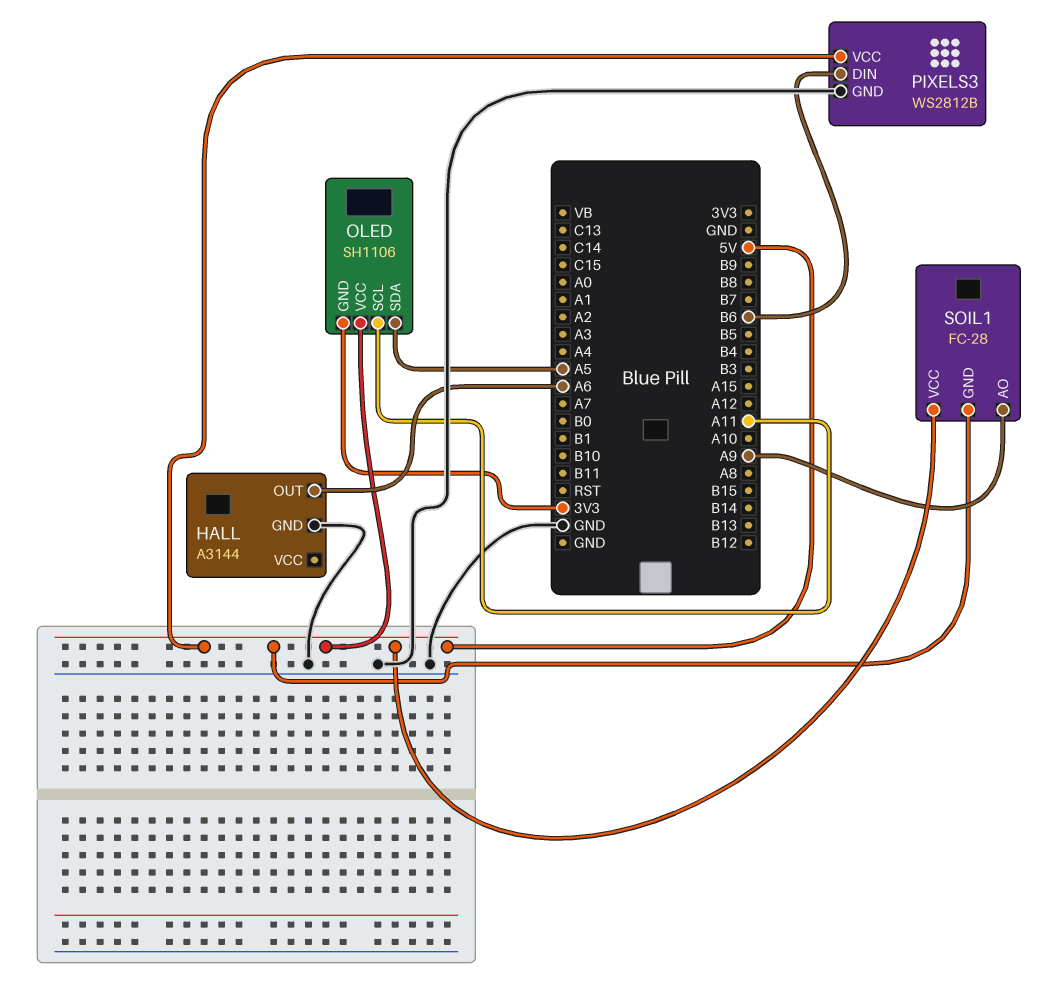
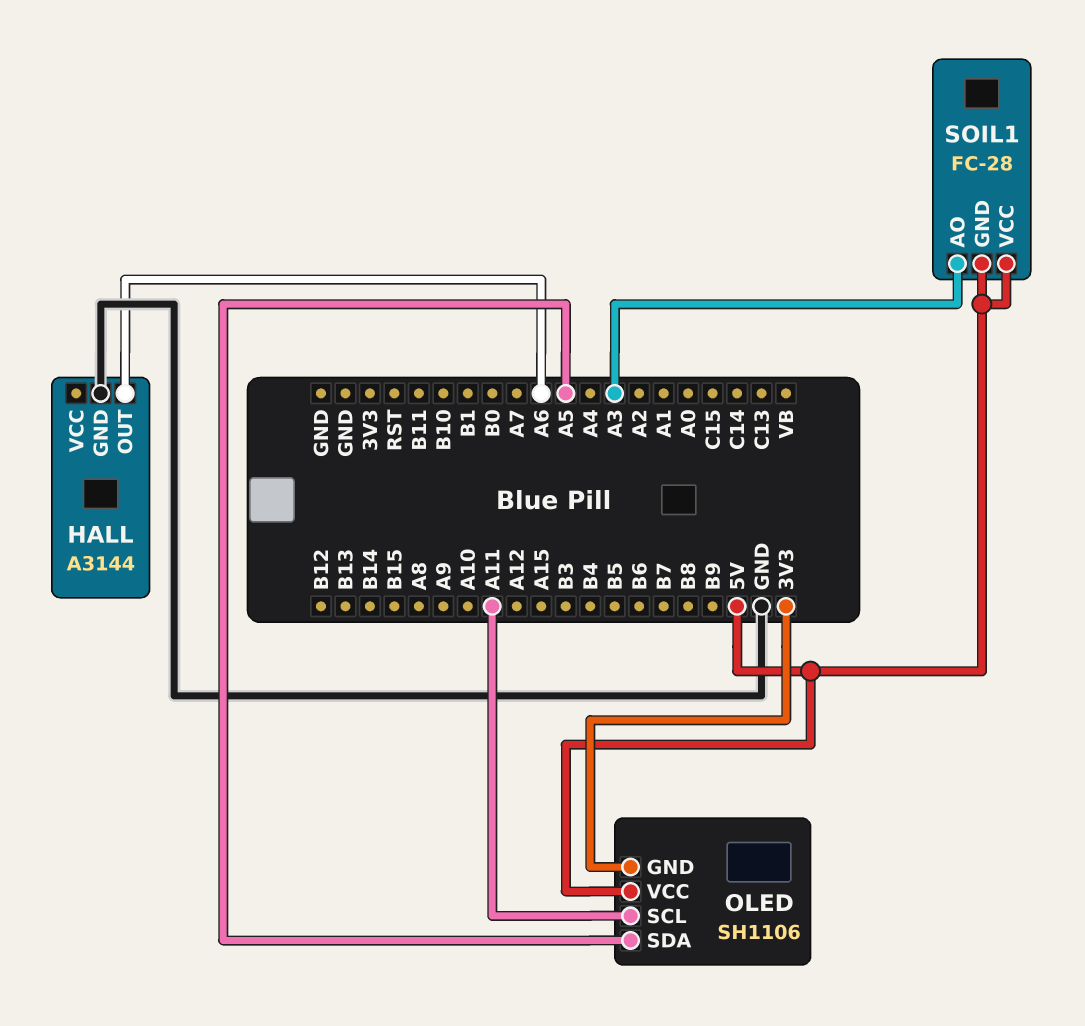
PIXELS3: WS2812B -> none
PIXELS3 pin DIN: B6 -> none
PIXELS3 pin GND: GND -> none
PIXELS3 pin VCC: 5V -> none
SOIL1 pin AO: A9 -> A3

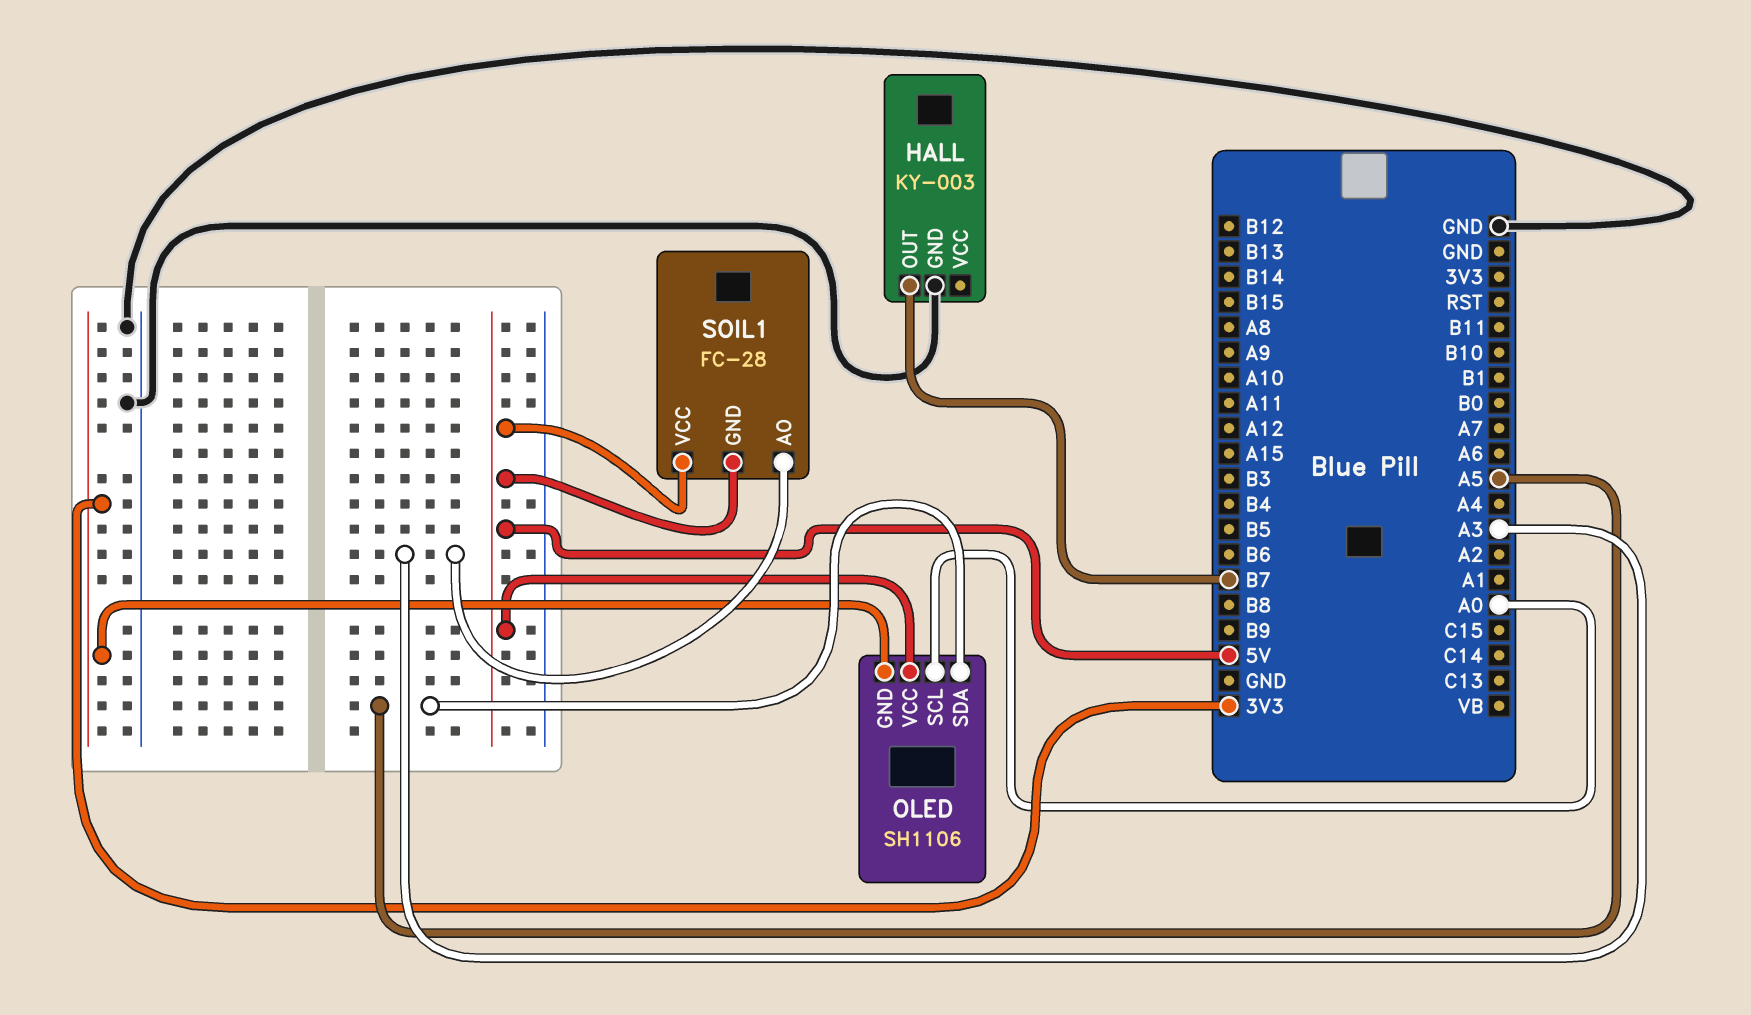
HALL: A3144 -> KY-003
HALL pin OUT: A6 -> B7
OLED pin SCL: A11 -> A0

